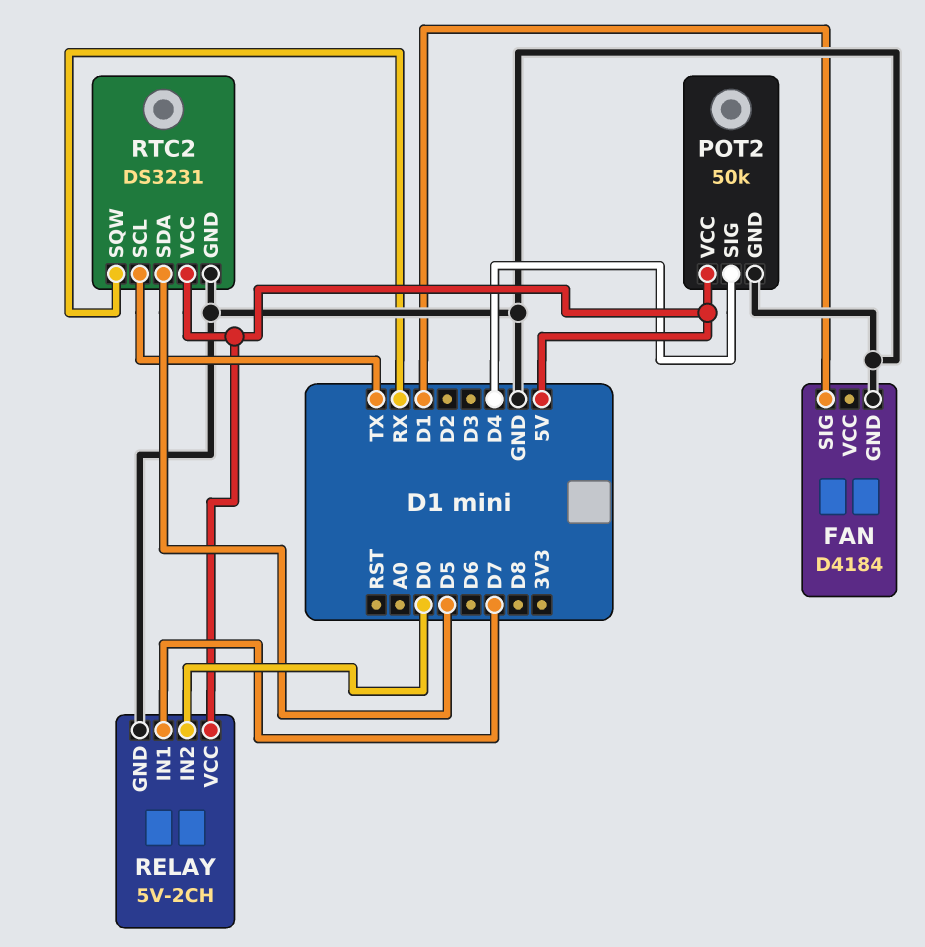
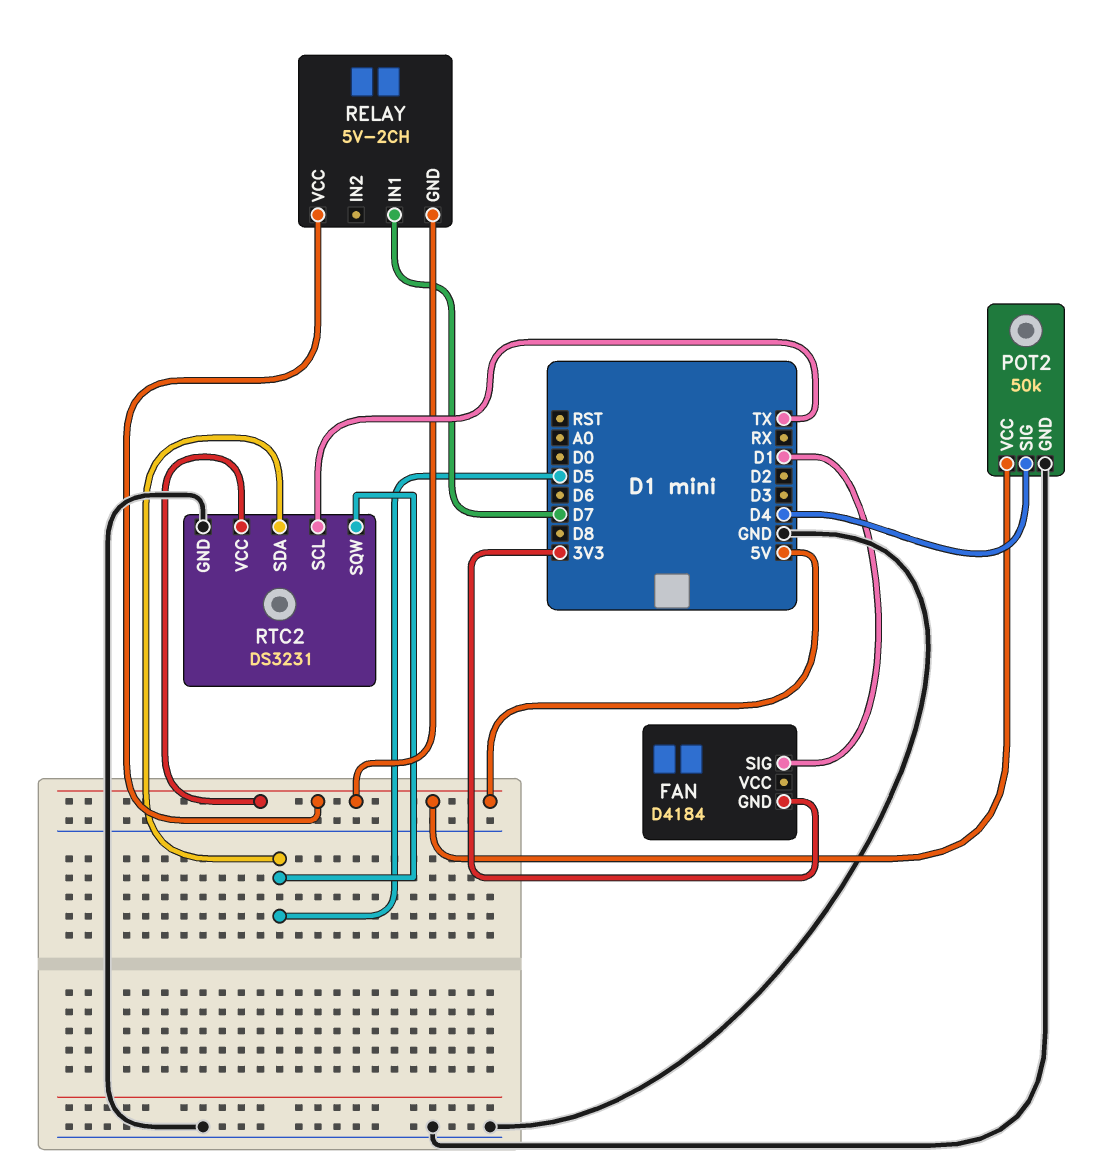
FAN pin GND: GND -> 3V3
RELAY pin GND: GND -> 5V
RELAY pin IN2: D0 -> none
RTC2 pin SQW: RX -> D5

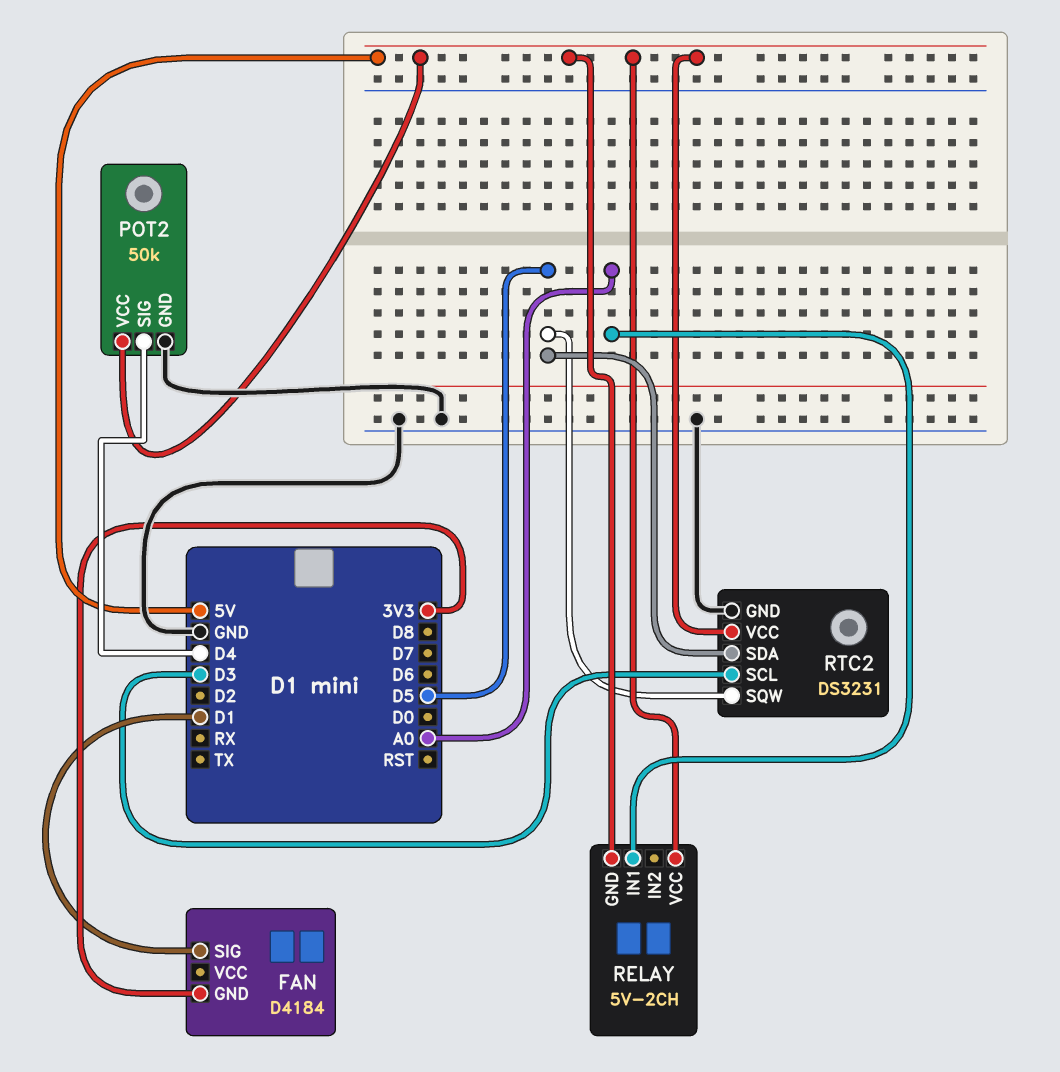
RELAY pin IN1: D7 -> A0
RTC2 pin SCL: TX -> D3

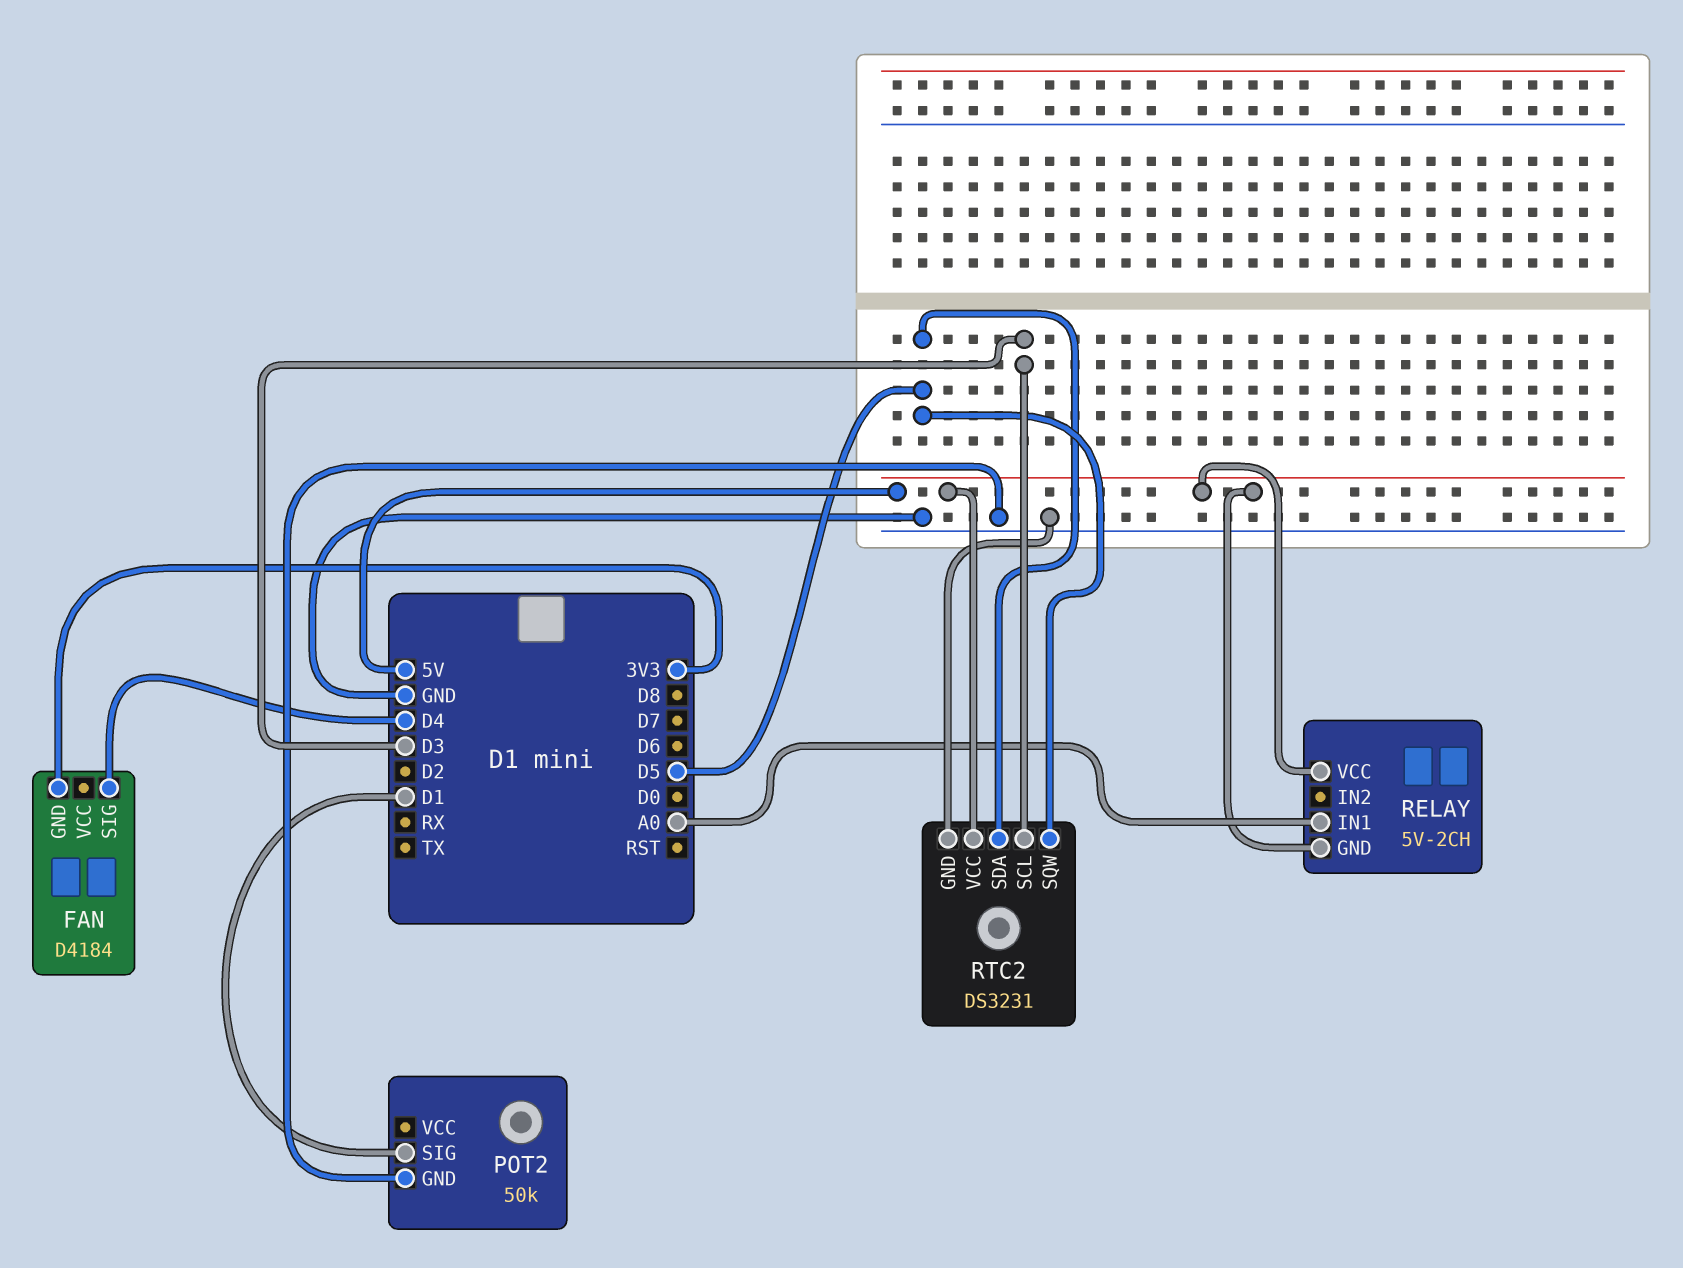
FAN pin SIG: D1 -> D4
POT2 pin SIG: D4 -> D1
POT2 pin VCC: 5V -> none

